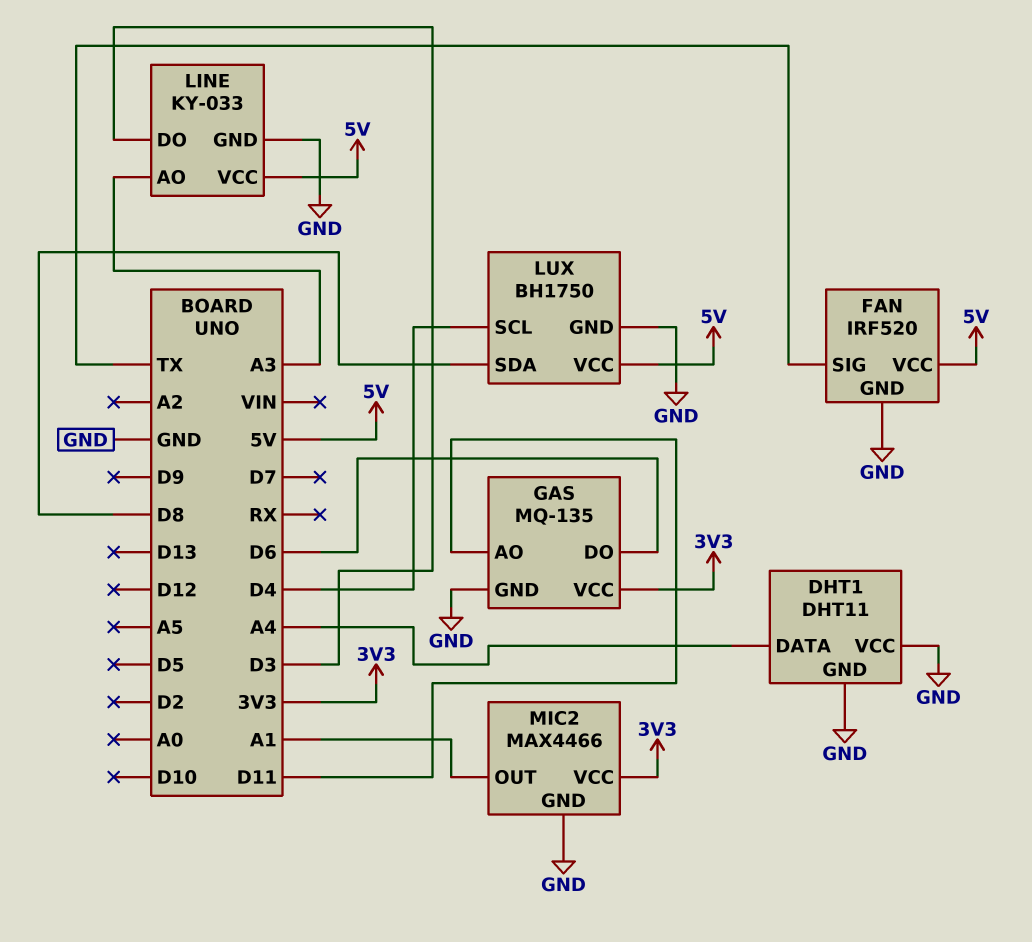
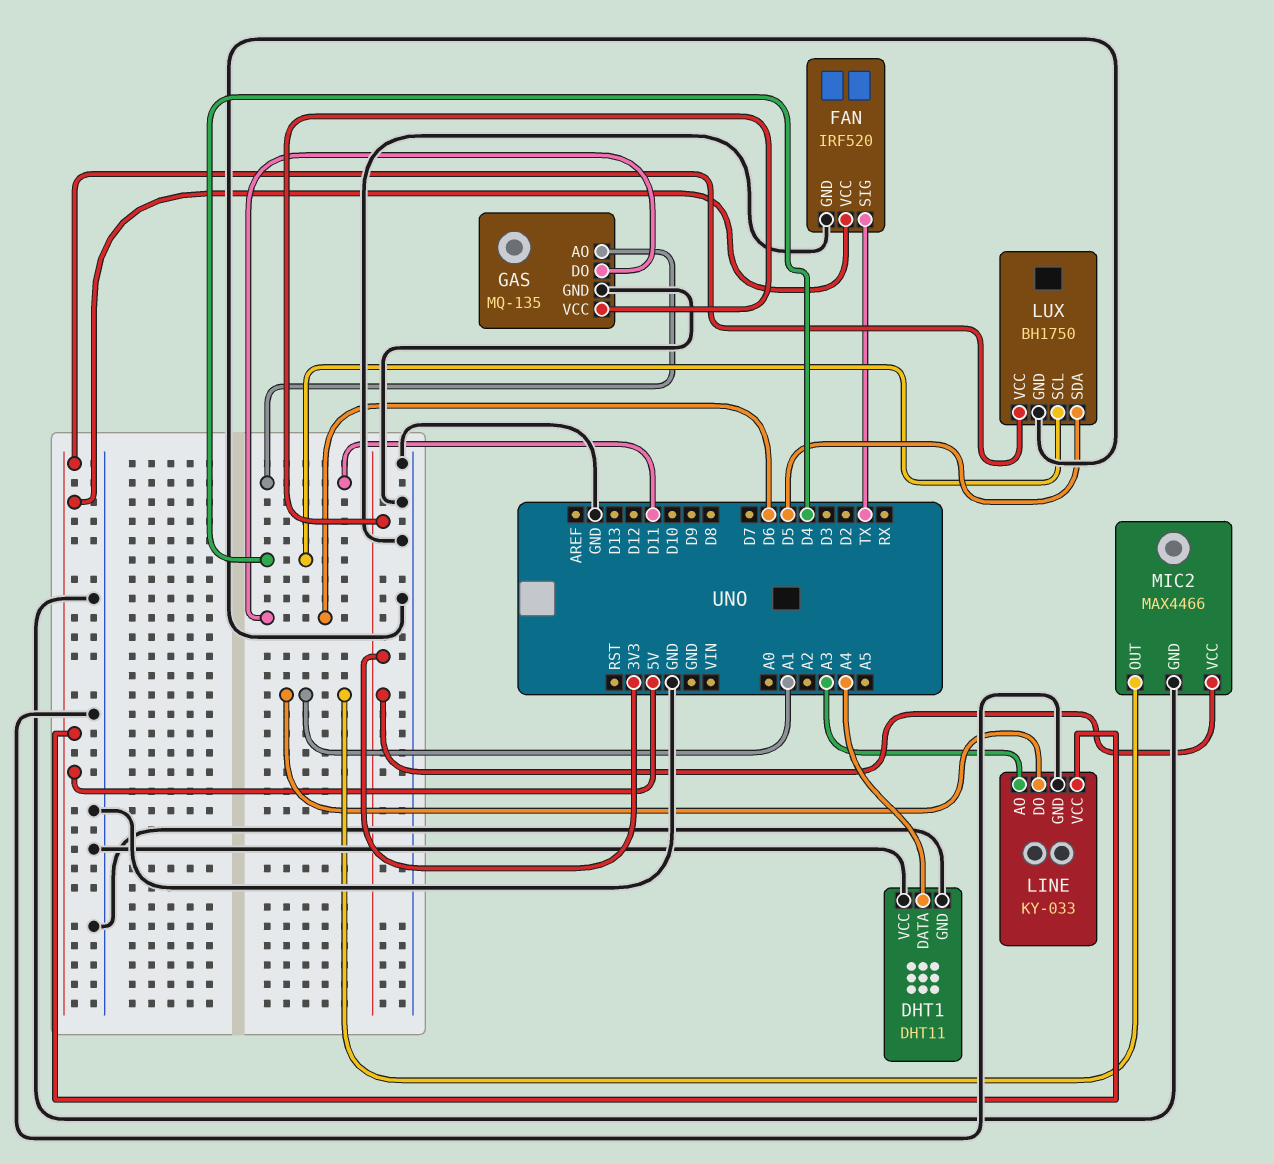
LINE pin DO: D3 -> A1
LUX pin SDA: D8 -> D5

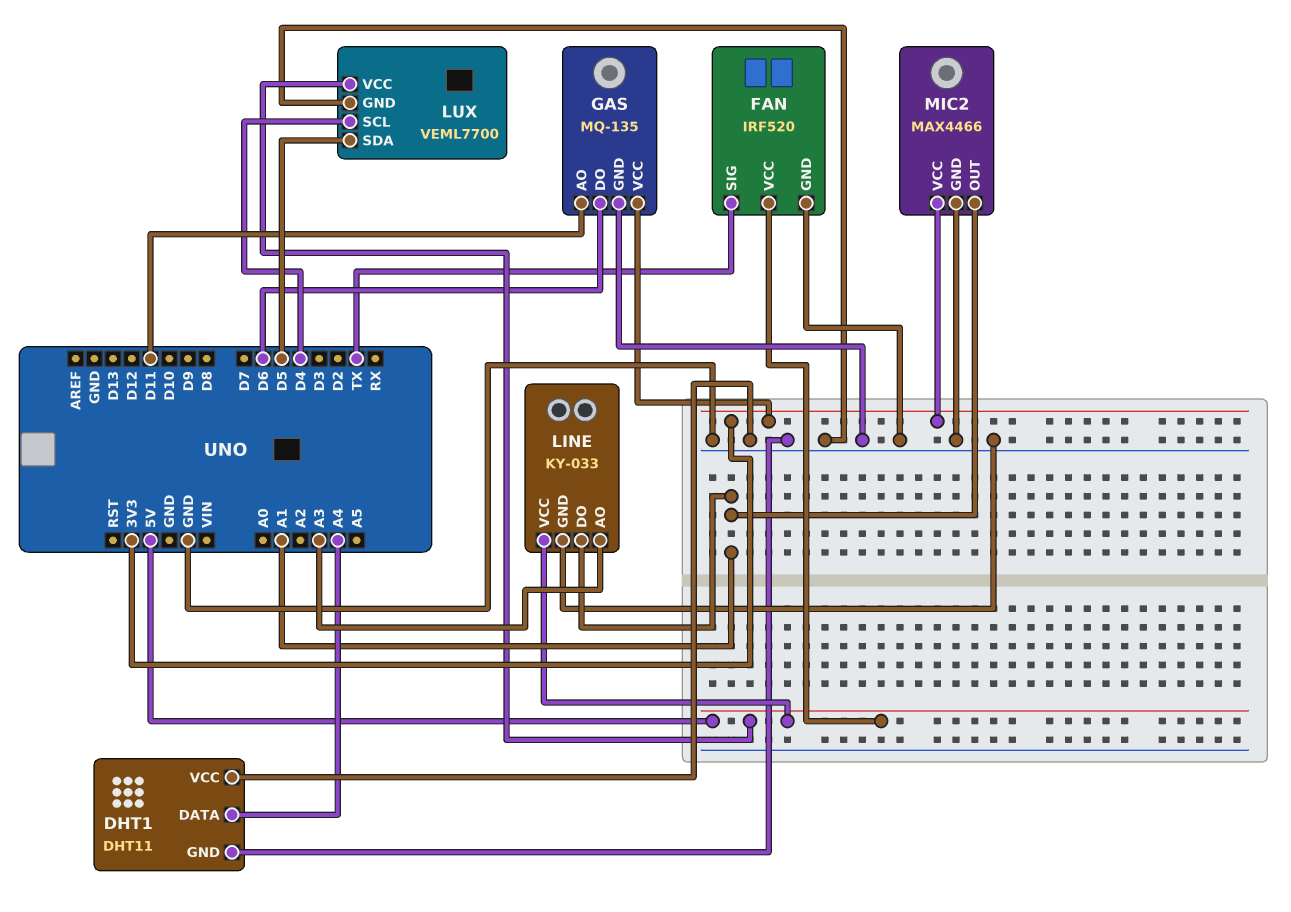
LUX: BH1750 -> VEML7700

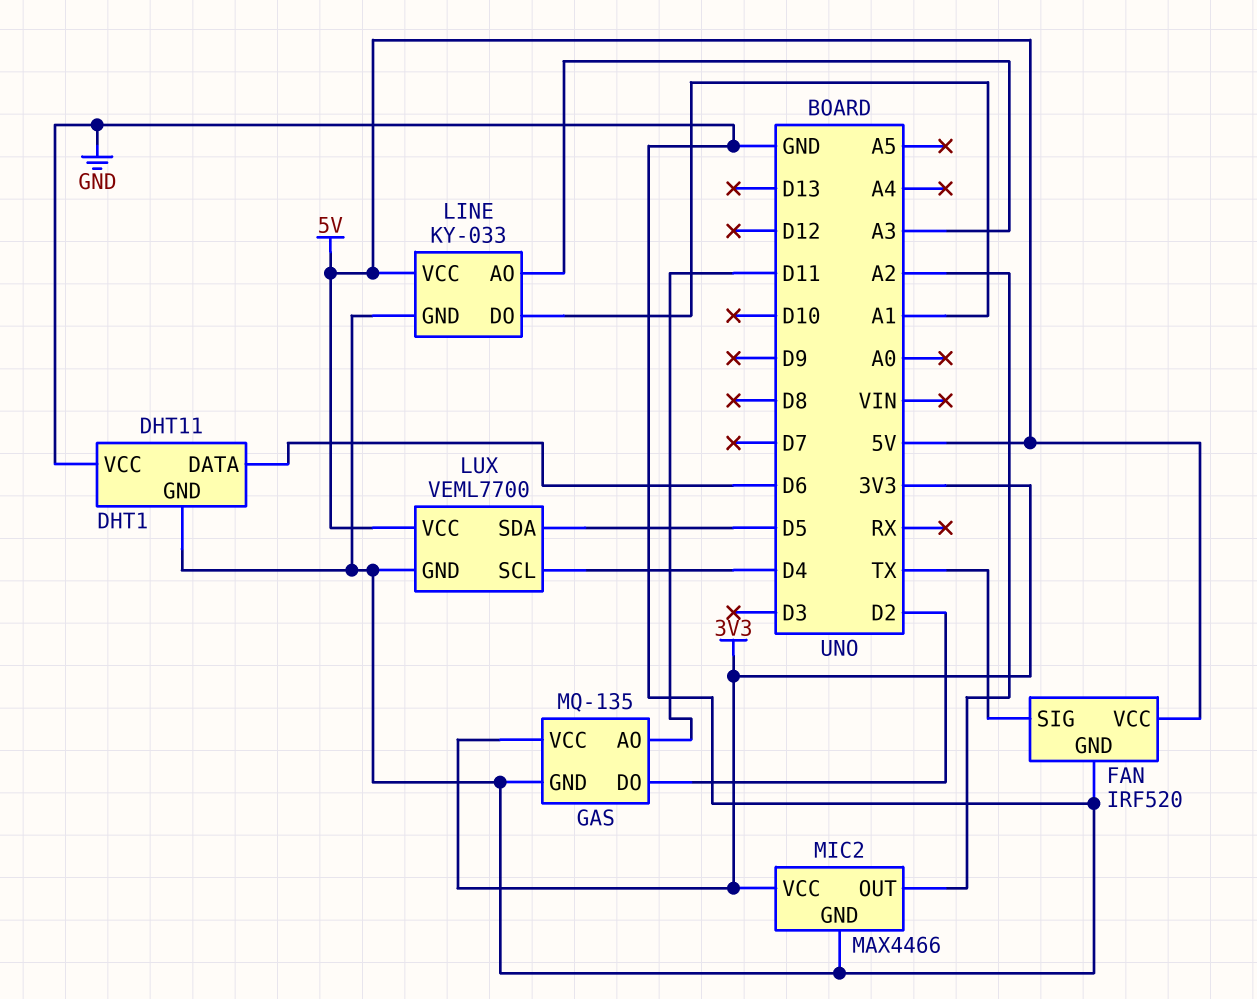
DHT1 pin DATA: A4 -> D6
GAS pin DO: D6 -> D2
MIC2 pin OUT: A1 -> A2

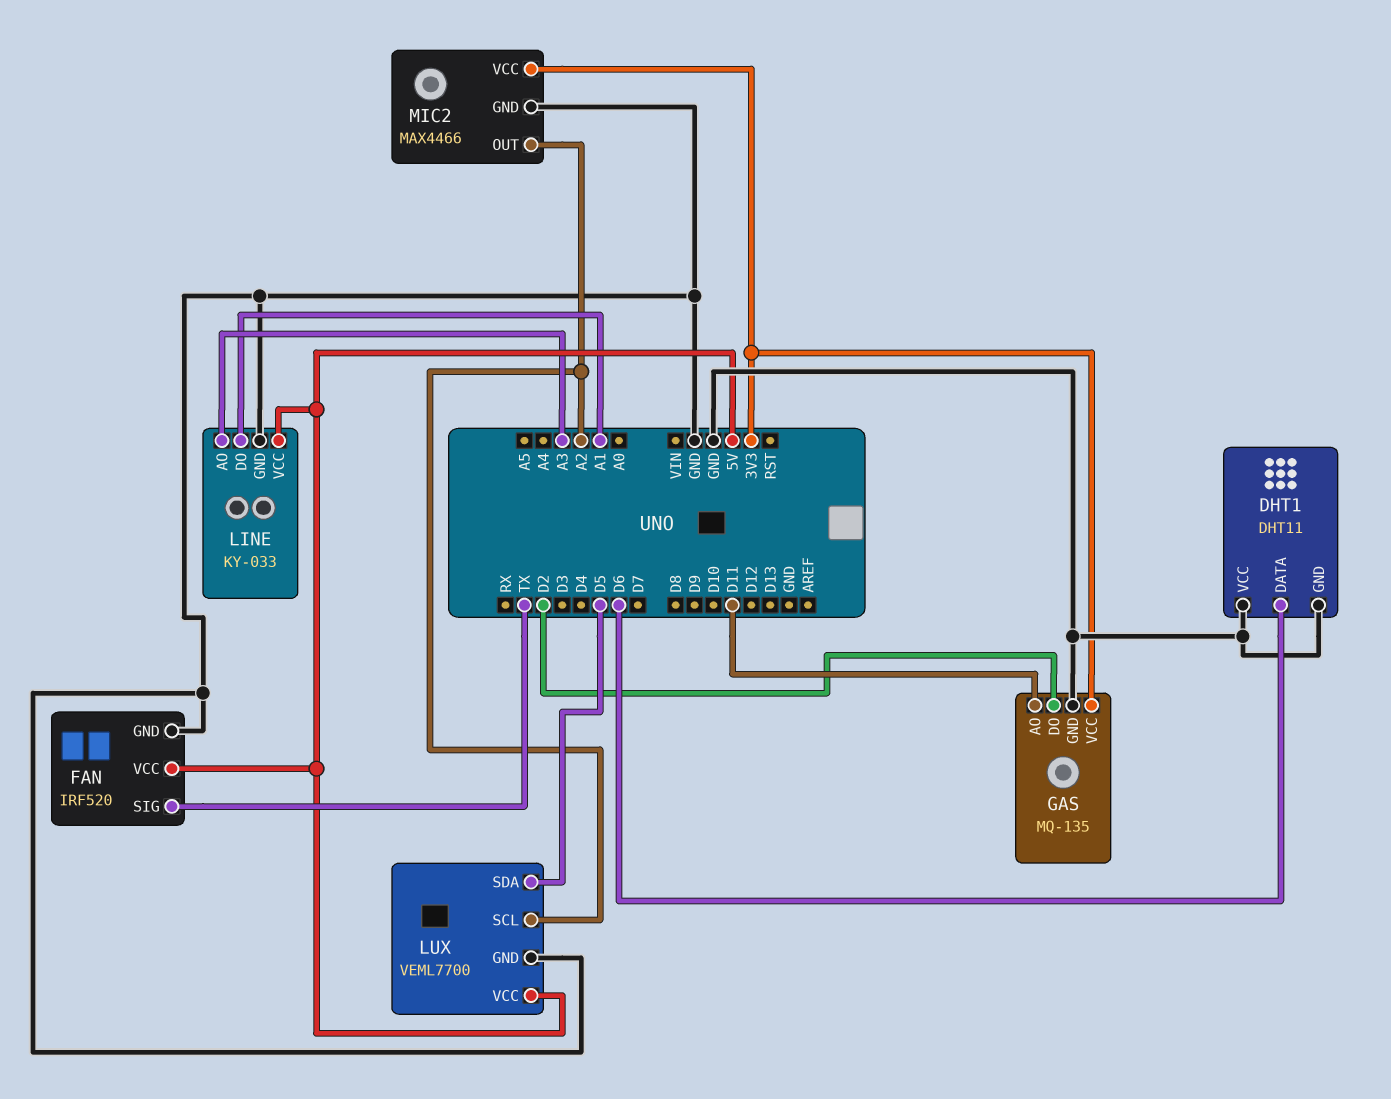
LUX pin SCL: D4 -> A2

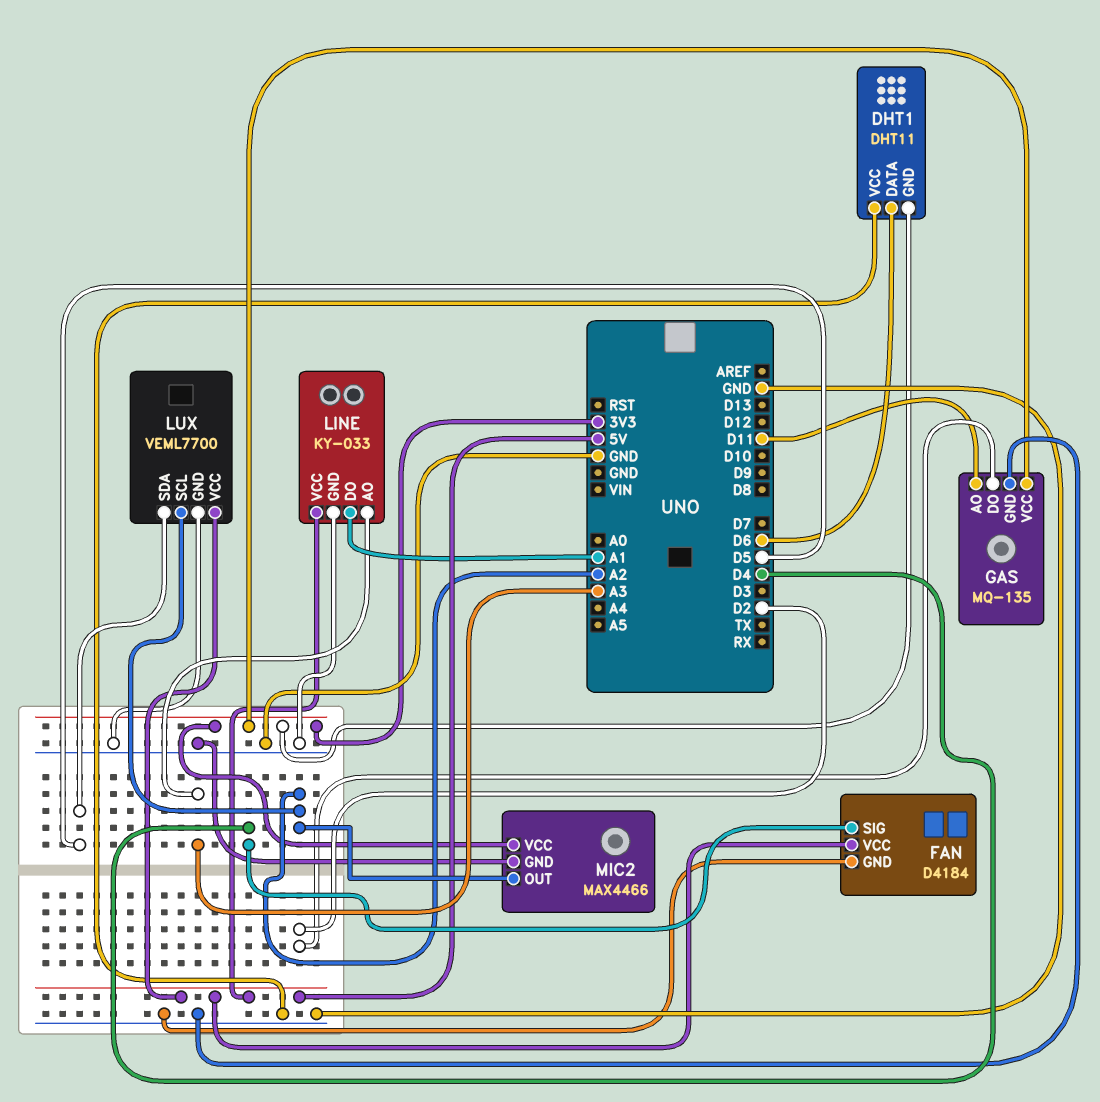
DHT1 pin GND: GND -> 3V3
FAN: IRF520 -> D4184
FAN pin SIG: TX -> D4

